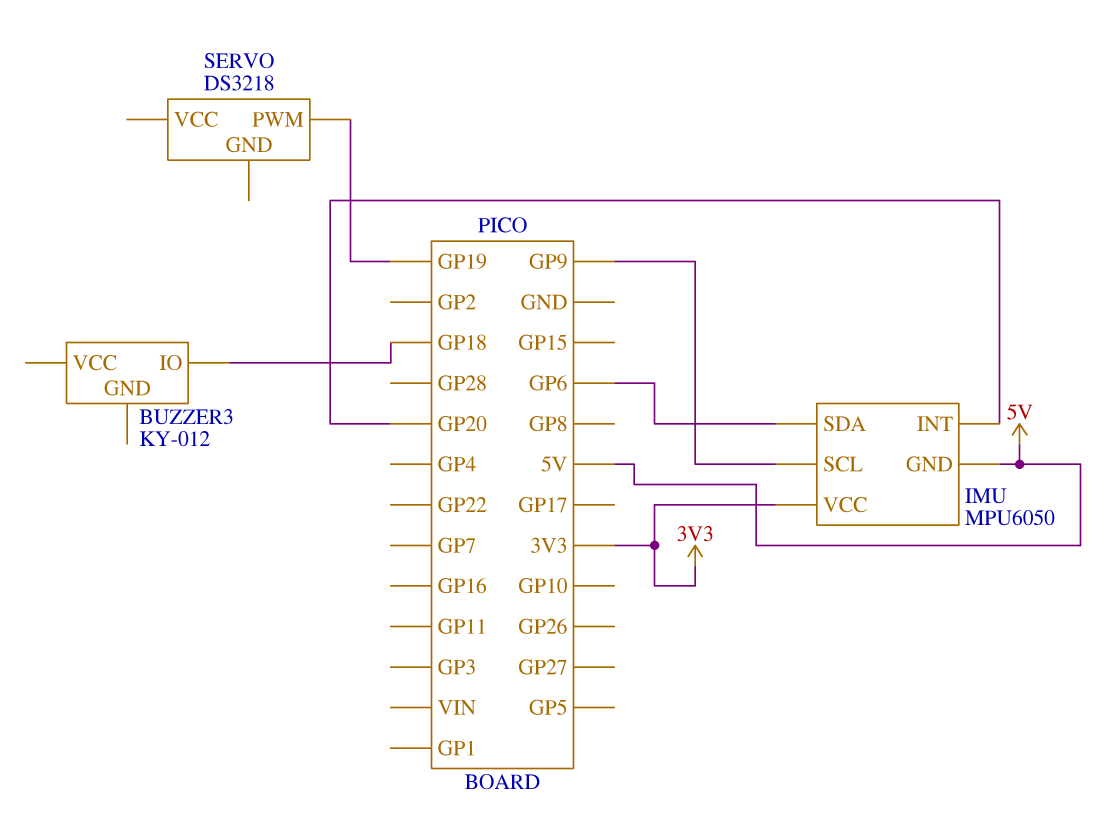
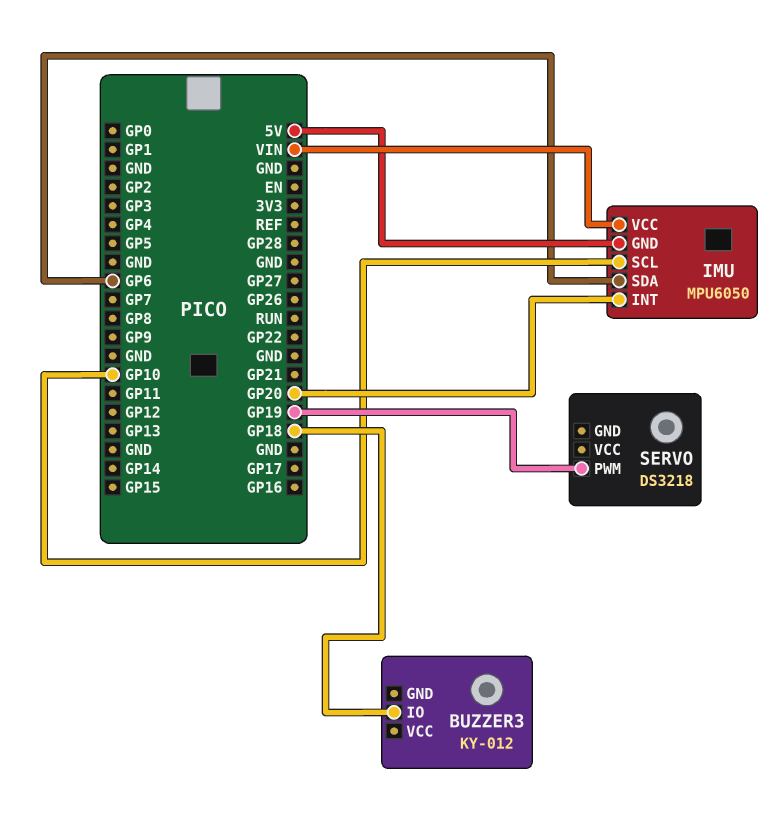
IMU pin SCL: GP9 -> GP10
IMU pin VCC: 3V3 -> VIN

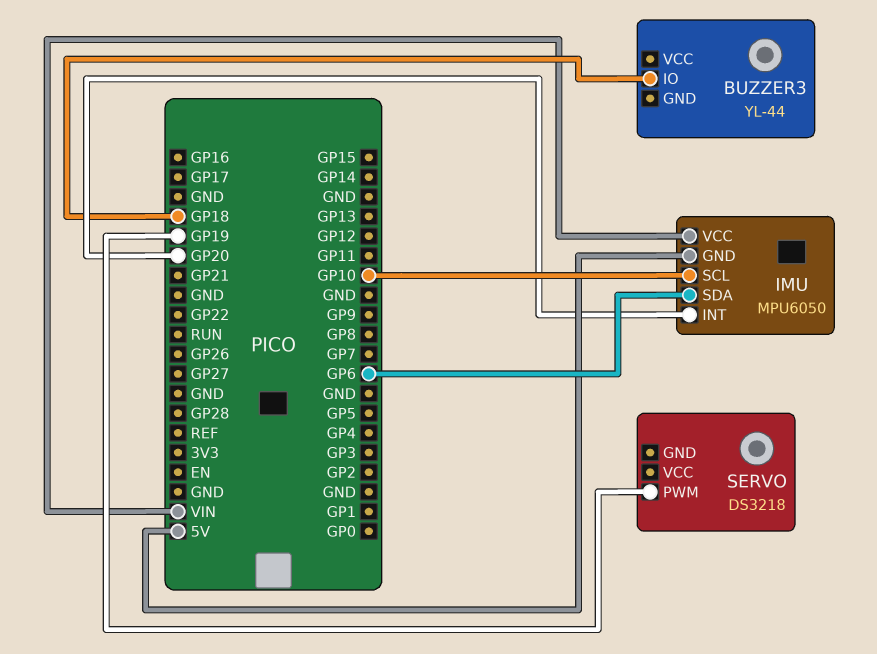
BUZZER3: KY-012 -> YL-44

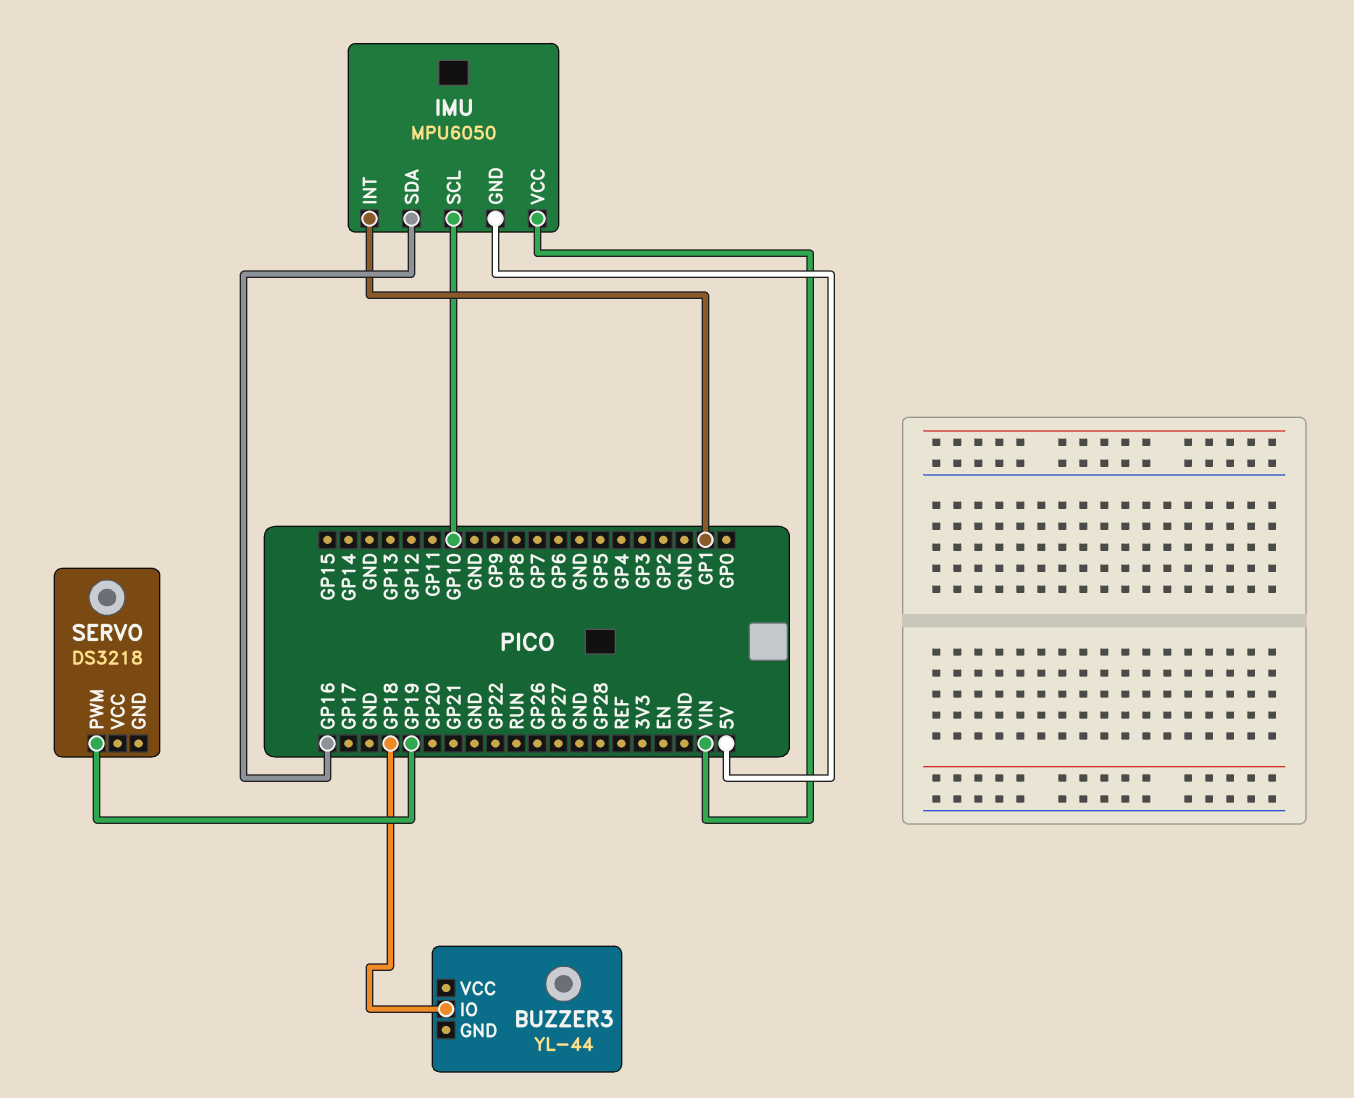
IMU pin INT: GP20 -> GP1
IMU pin SDA: GP6 -> GP16

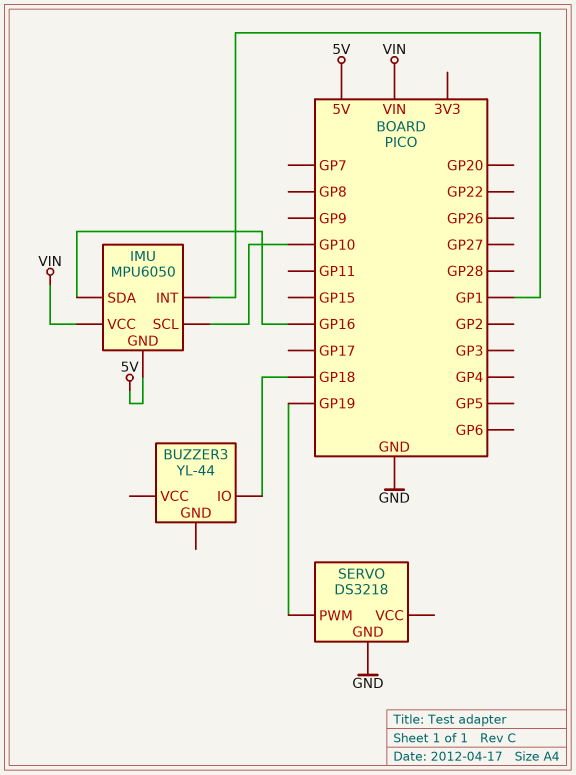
SERVO pin GND: none -> GND

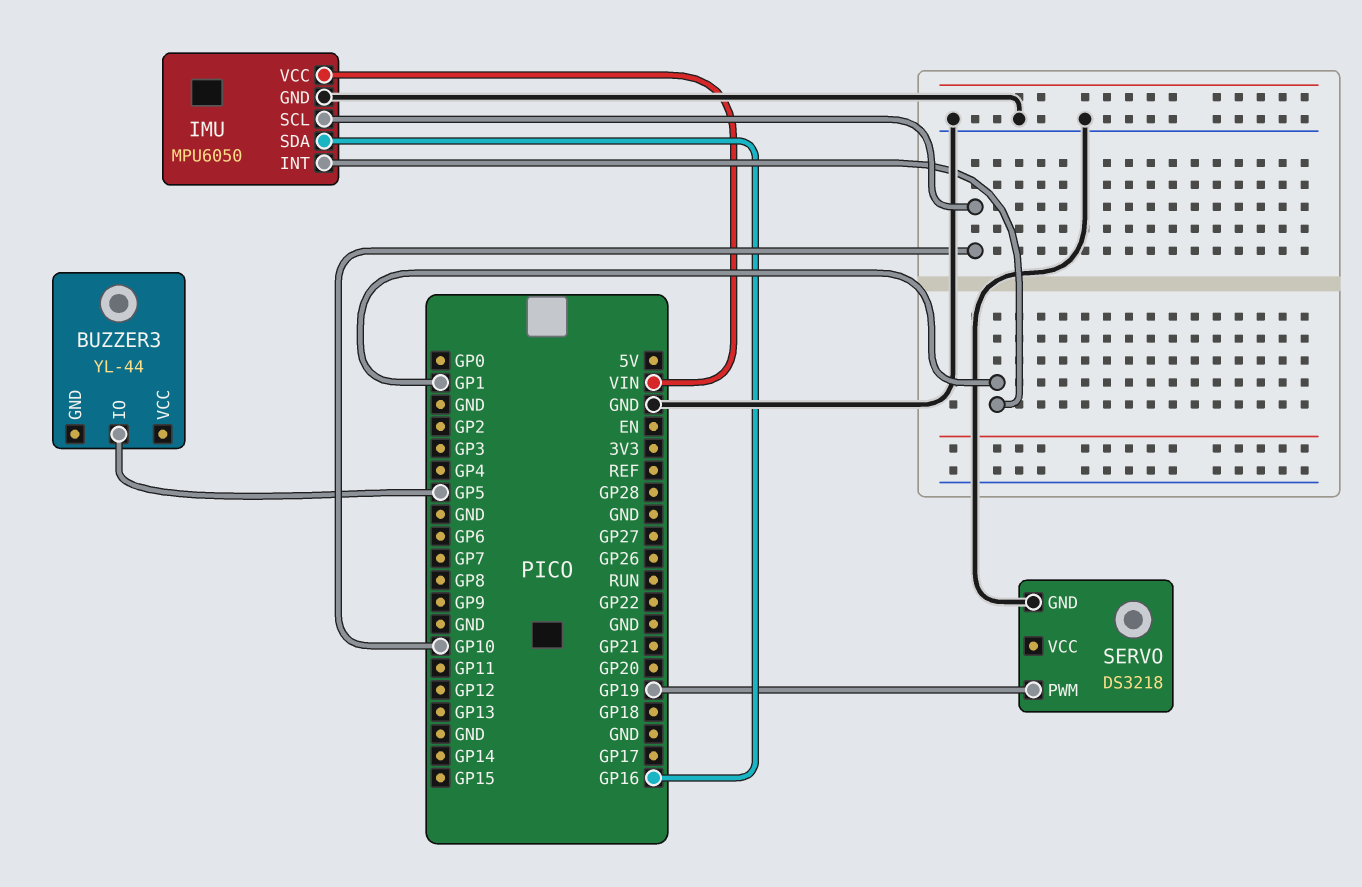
BUZZER3 pin IO: GP18 -> GP5
IMU pin GND: 5V -> GND

